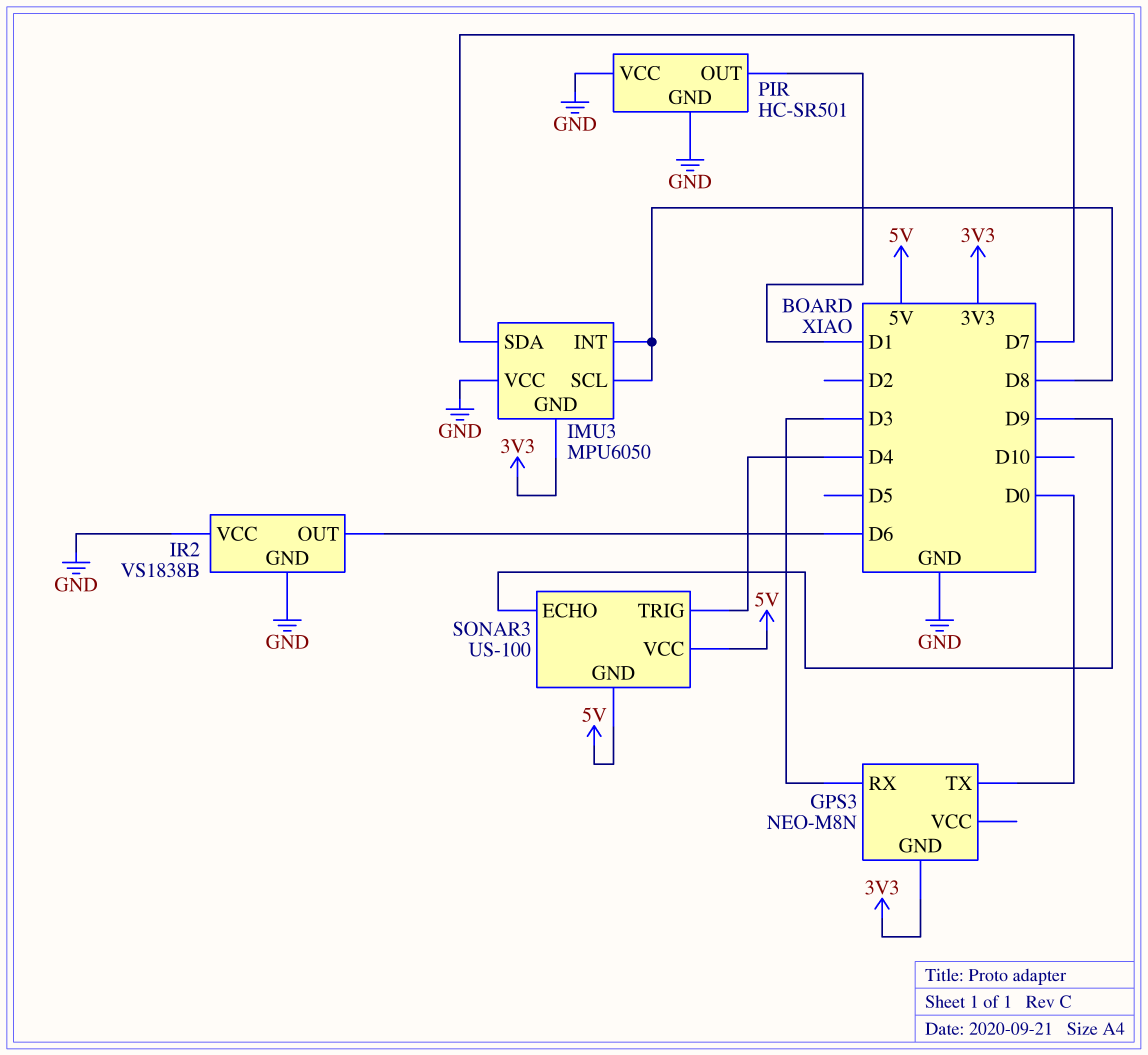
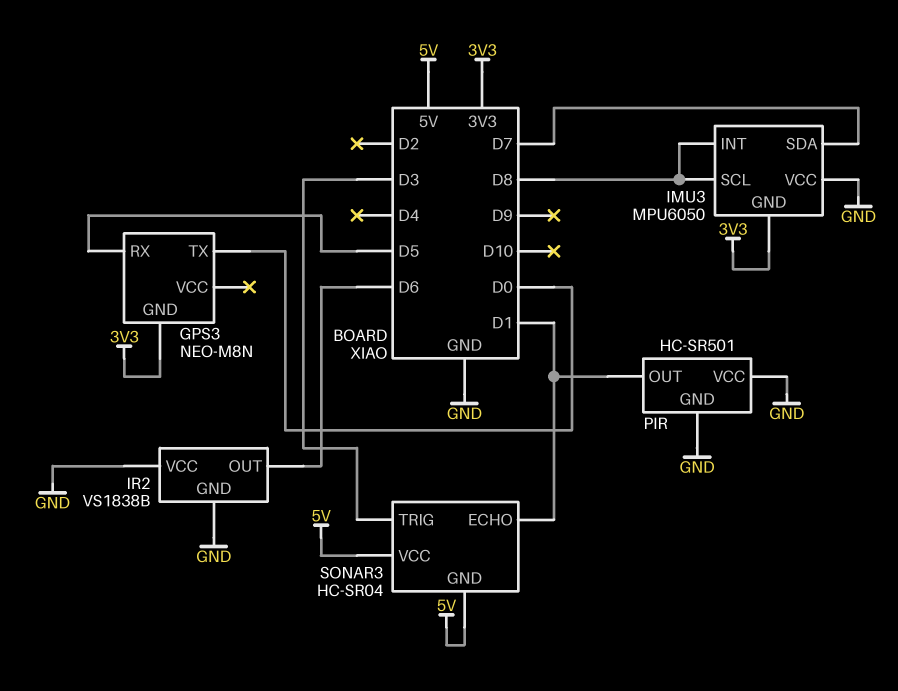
GPS3 pin RX: D3 -> D5
SONAR3: US-100 -> HC-SR04
SONAR3 pin ECHO: D9 -> D1
SONAR3 pin TRIG: D4 -> D3

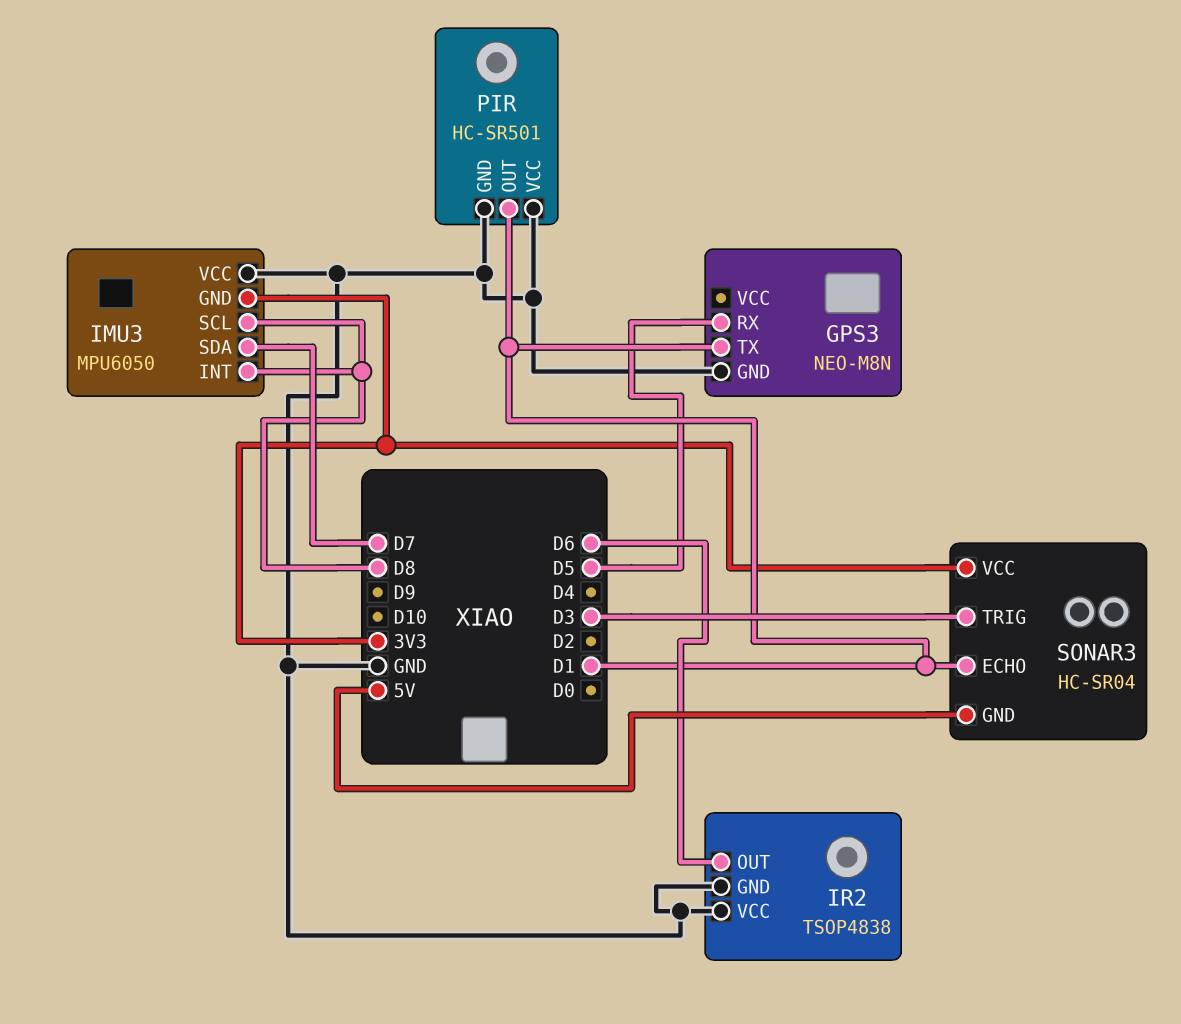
GPS3 pin GND: 3V3 -> GND
GPS3 pin TX: D0 -> D1
IR2: VS1838B -> TSOP4838
SONAR3 pin VCC: 5V -> 3V3

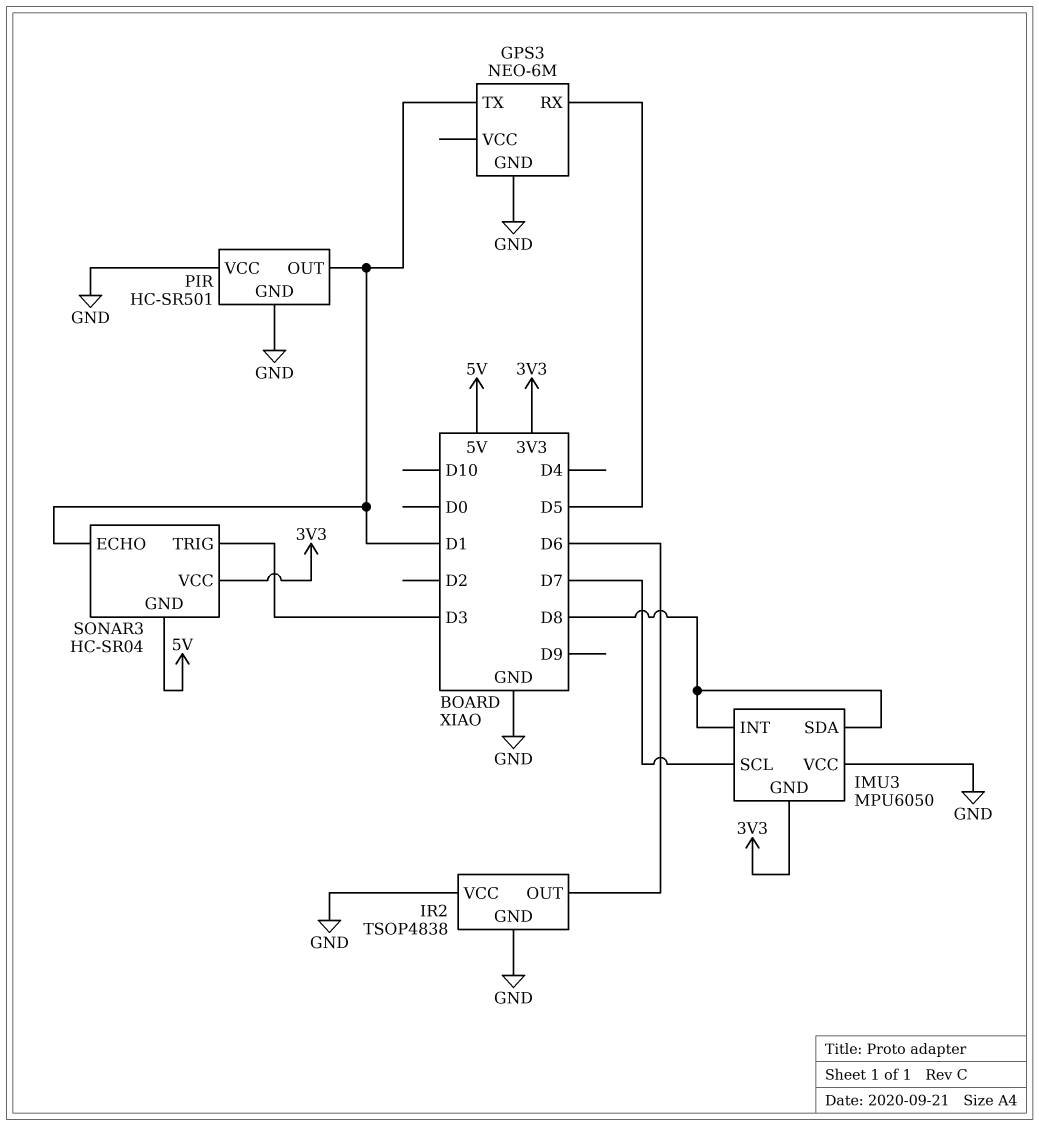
GPS3: NEO-M8N -> NEO-6M
IMU3 pin SCL: D8 -> D7
IMU3 pin SDA: D7 -> D8

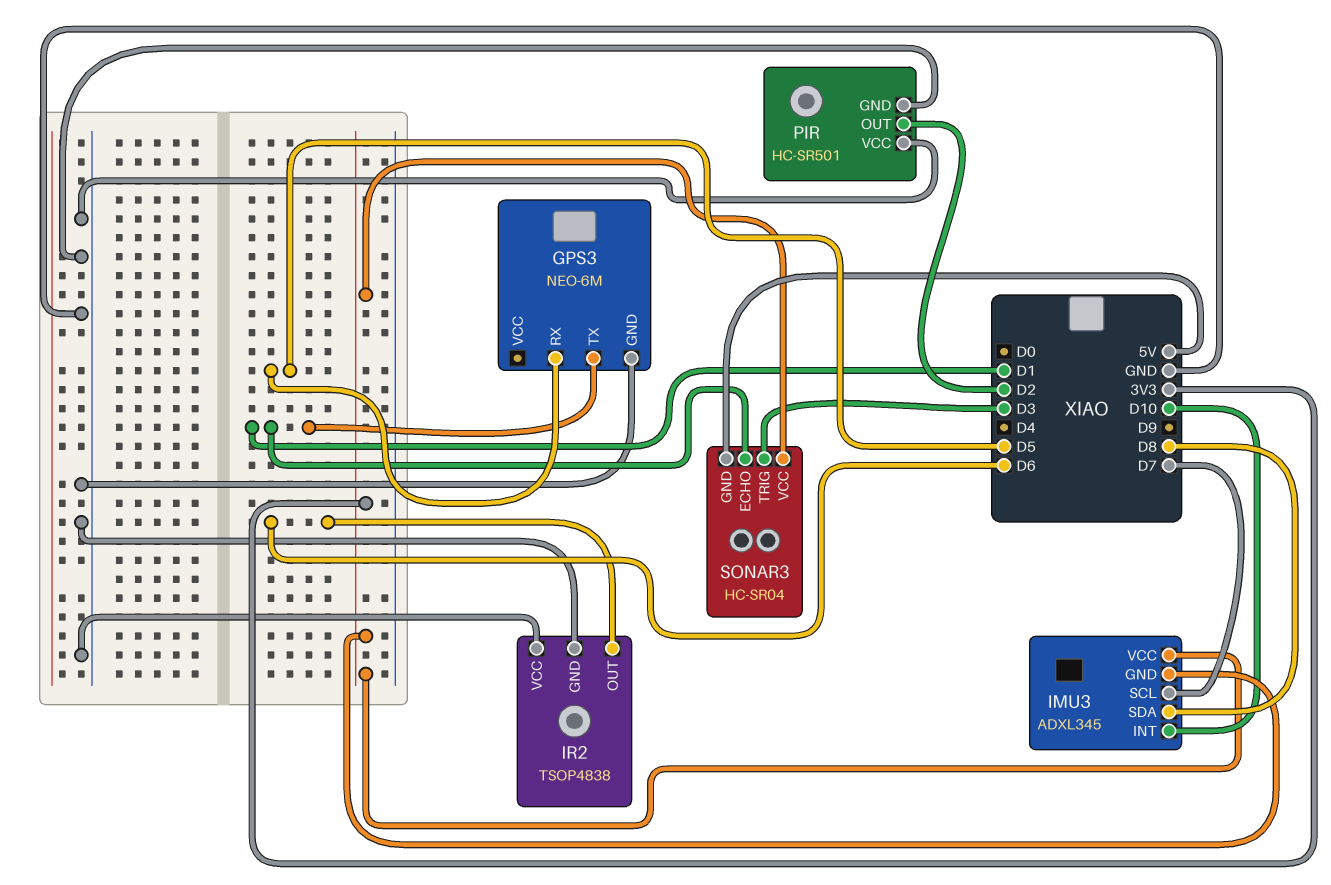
IMU3: MPU6050 -> ADXL345
IMU3 pin INT: D8 -> D10
IMU3 pin VCC: GND -> 3V3
PIR pin OUT: D1 -> D2

